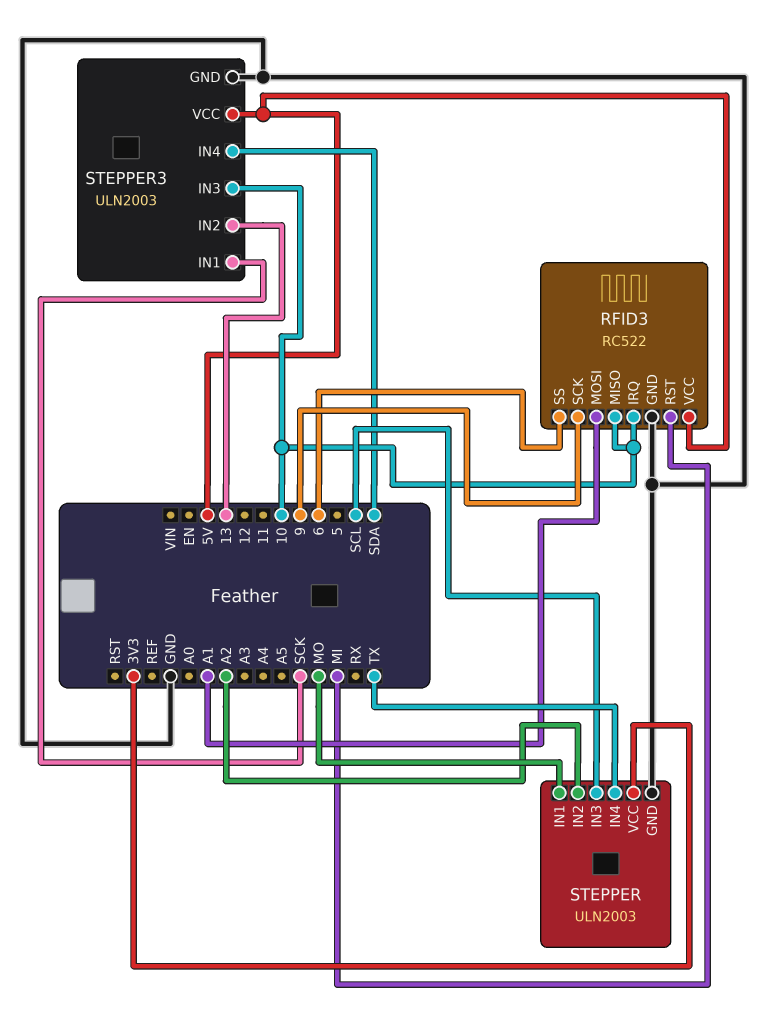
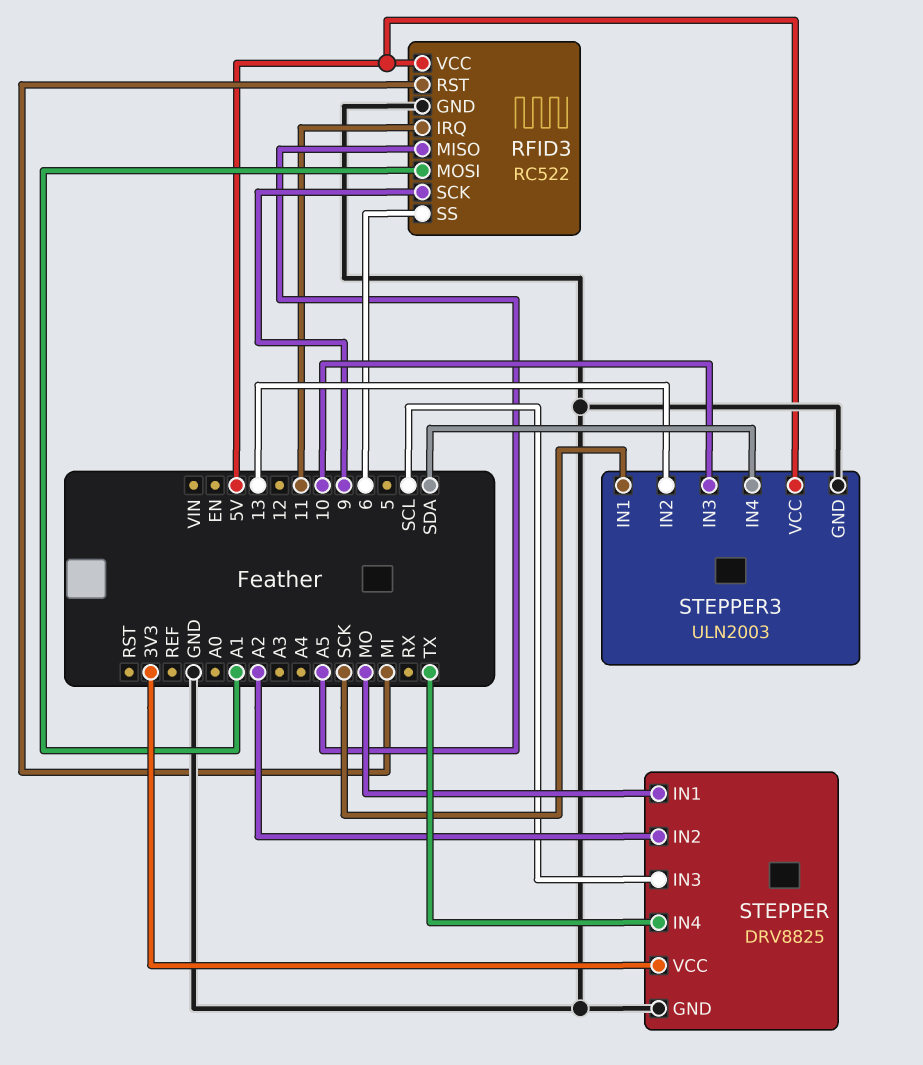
RFID3 pin IRQ: 10 -> 11
RFID3 pin MISO: 10 -> A5
STEPPER: ULN2003 -> DRV8825

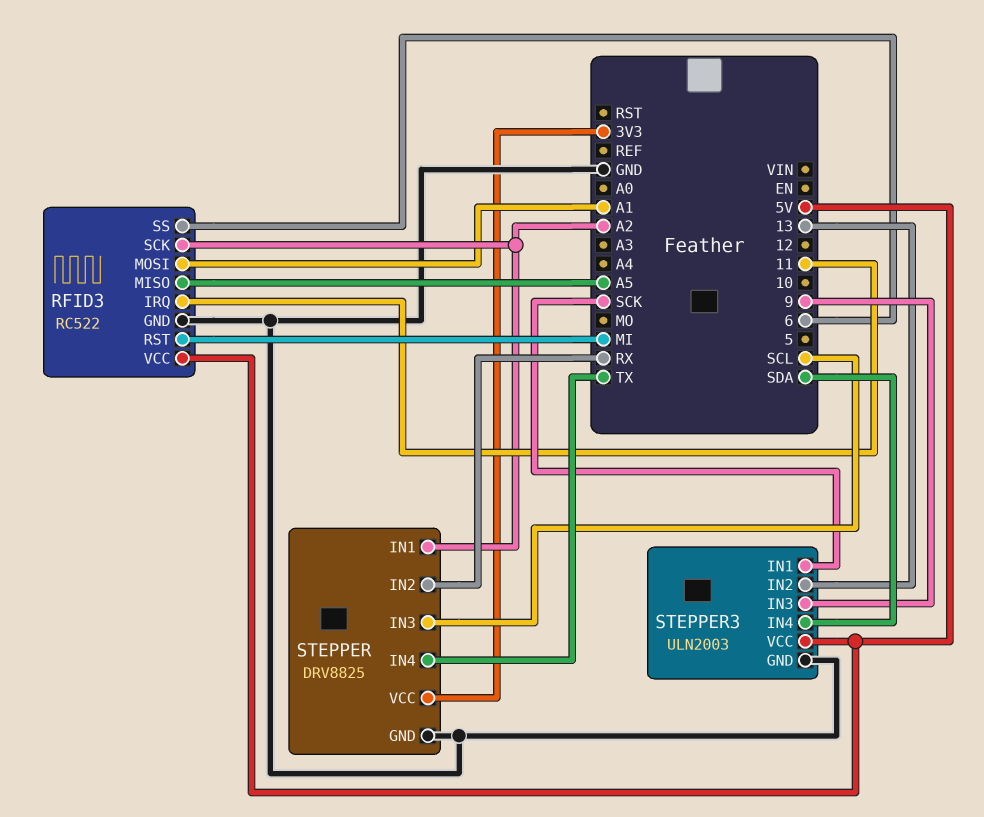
RFID3 pin SCK: 9 -> A2
STEPPER pin IN1: MO -> A2
STEPPER pin IN2: A2 -> RX
STEPPER3 pin IN3: 10 -> 9

